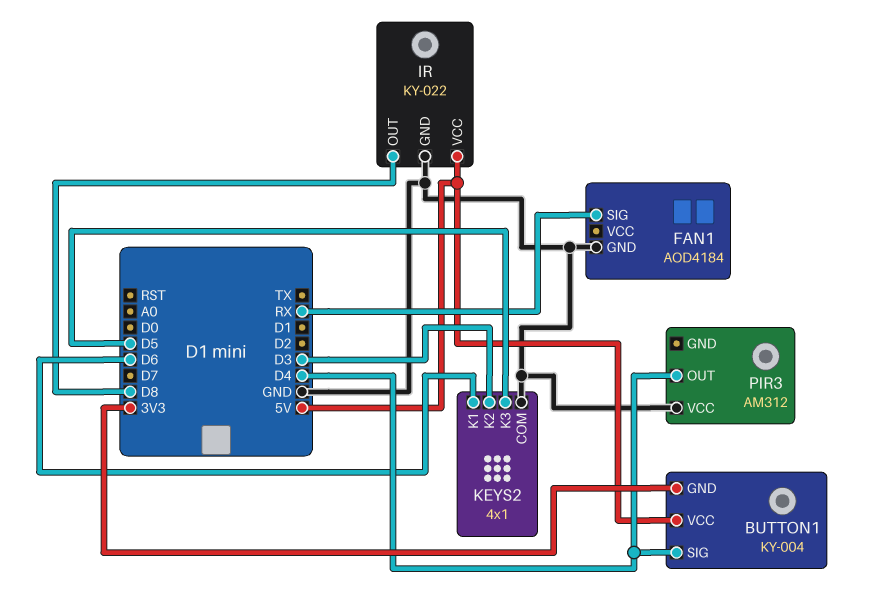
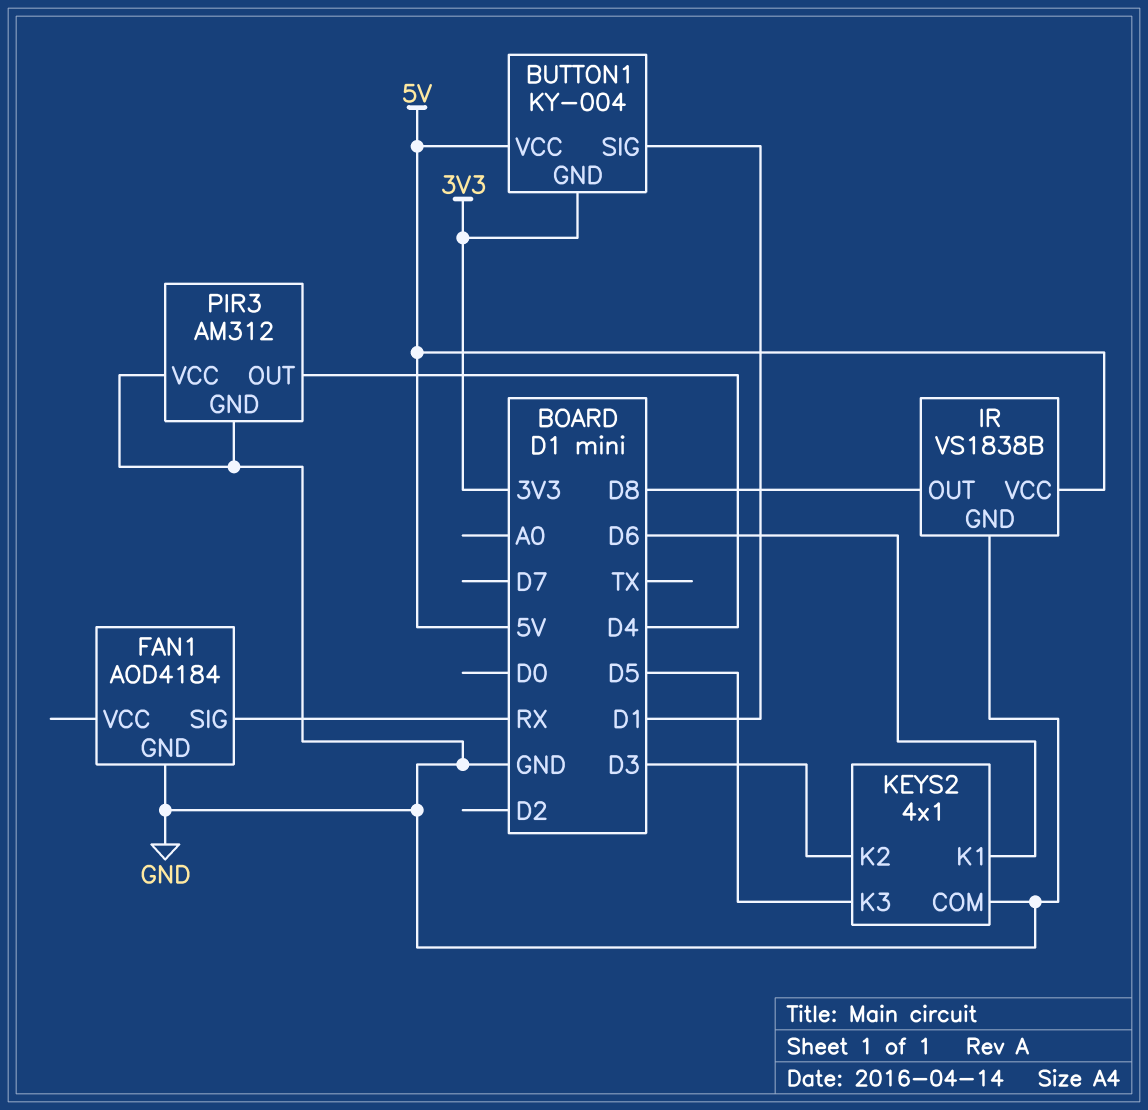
BUTTON1 pin SIG: D4 -> D1
IR: KY-022 -> VS1838B
PIR3 pin GND: none -> GND

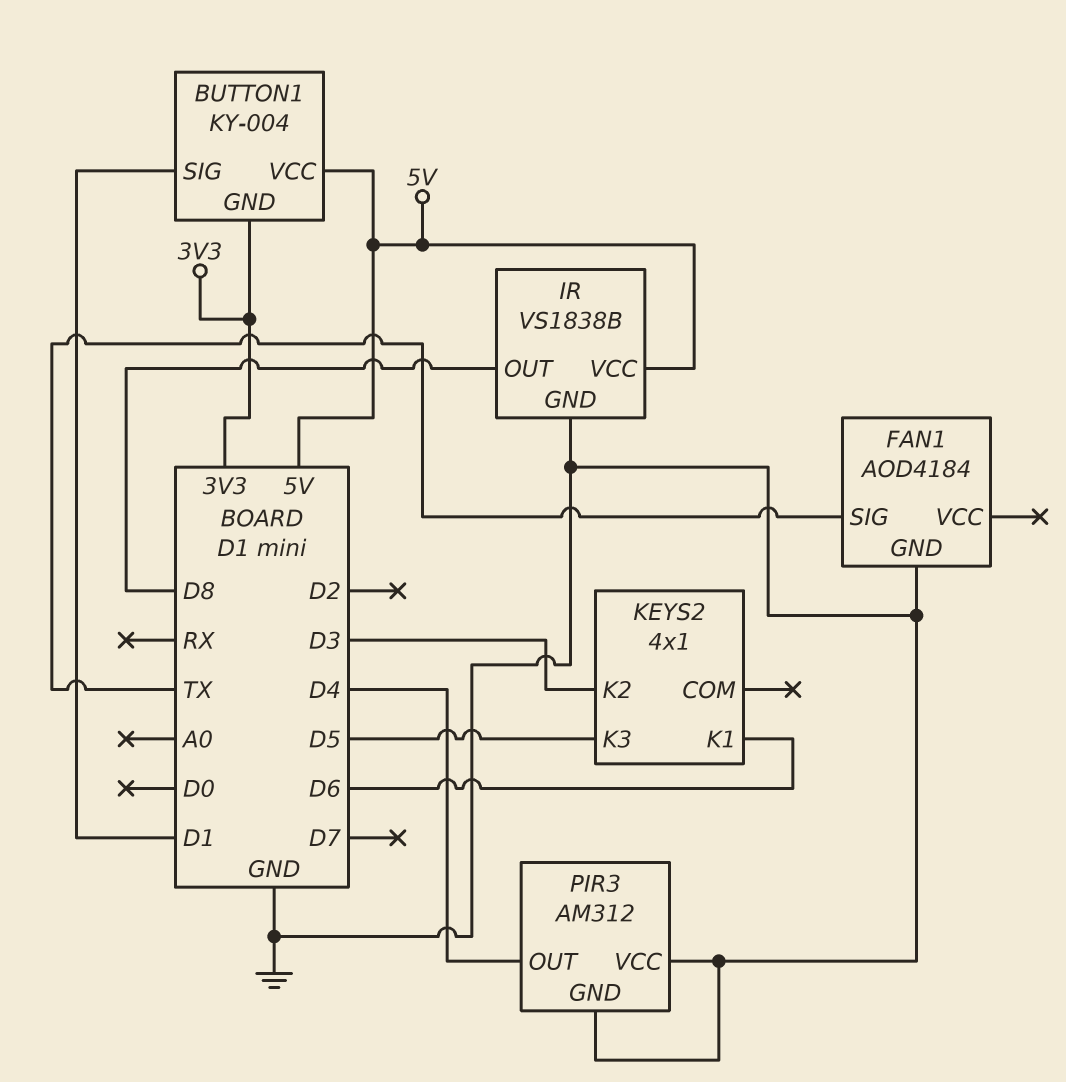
FAN1 pin SIG: RX -> TX
KEYS2 pin COM: GND -> none

